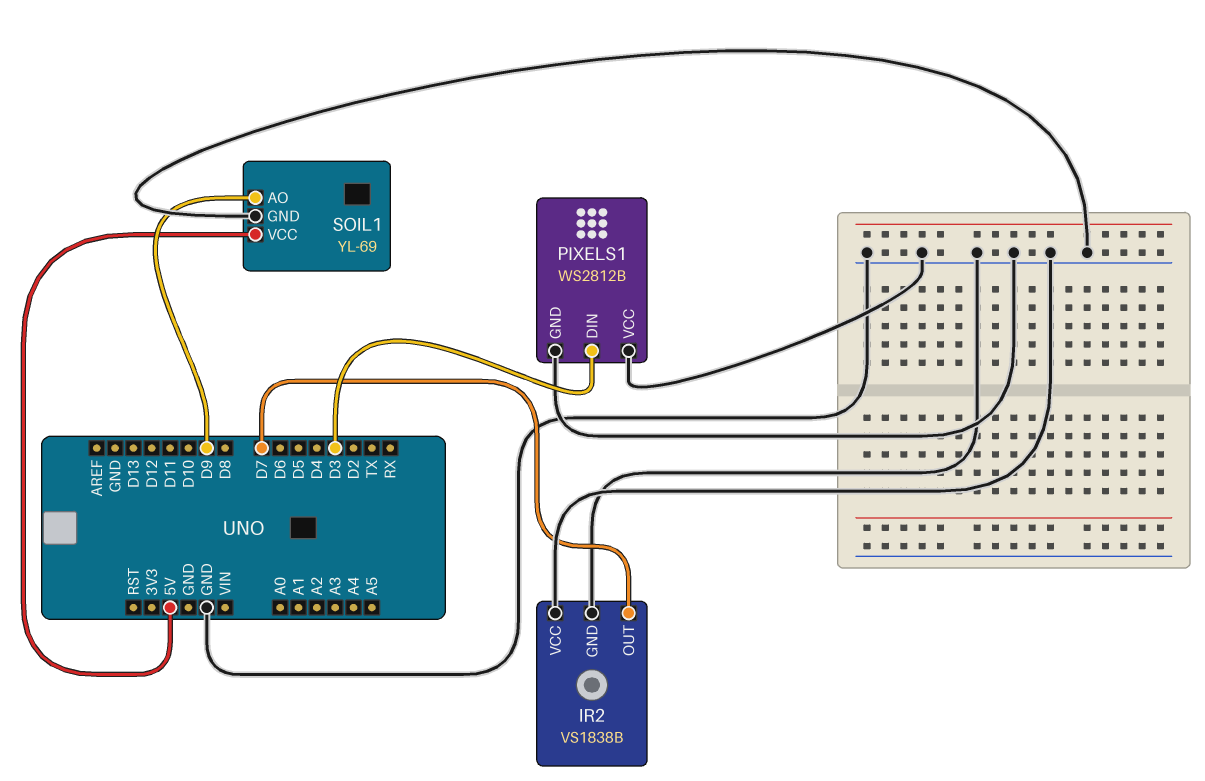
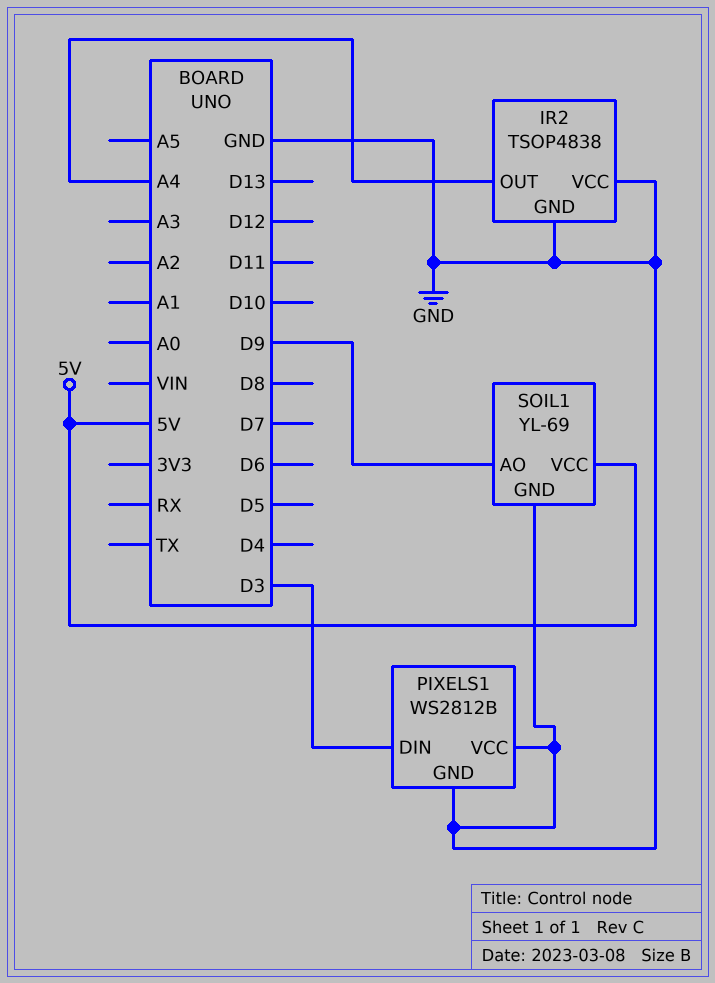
IR2: VS1838B -> TSOP4838
IR2 pin OUT: D7 -> A4

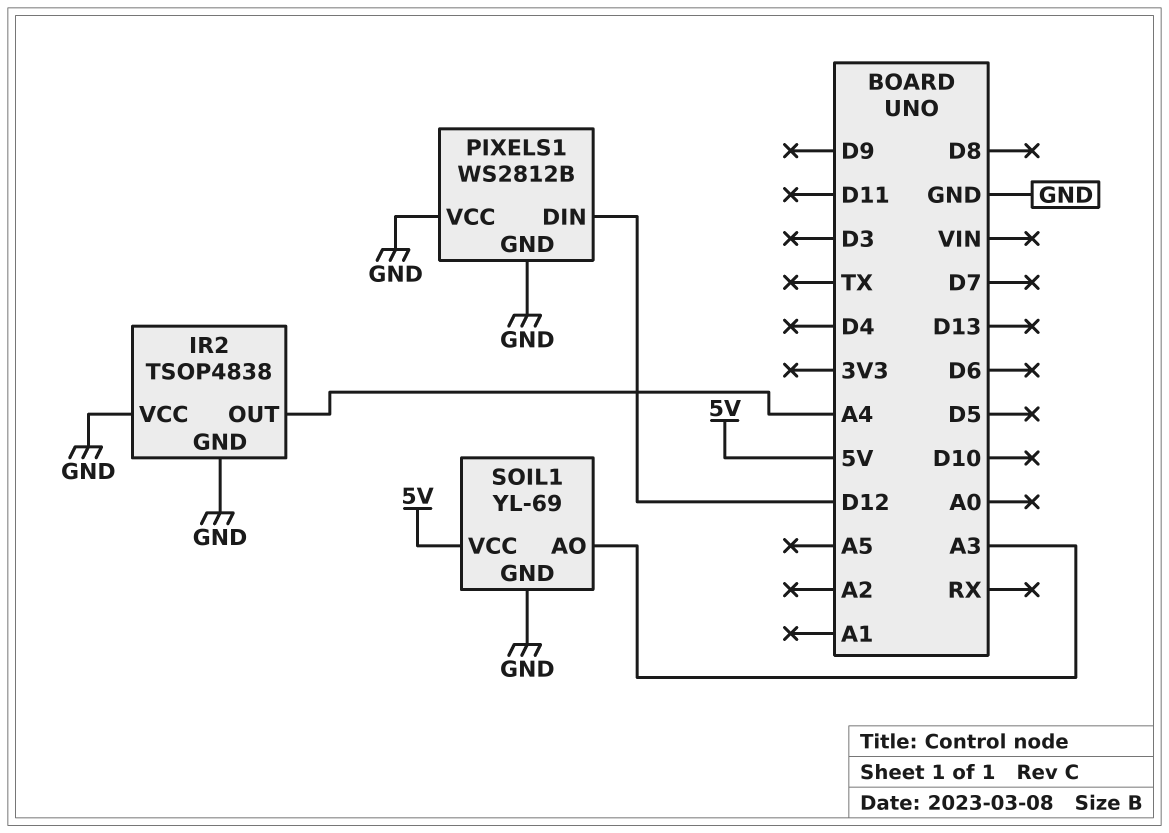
PIXELS1 pin DIN: D3 -> D12
SOIL1 pin AO: D9 -> A3

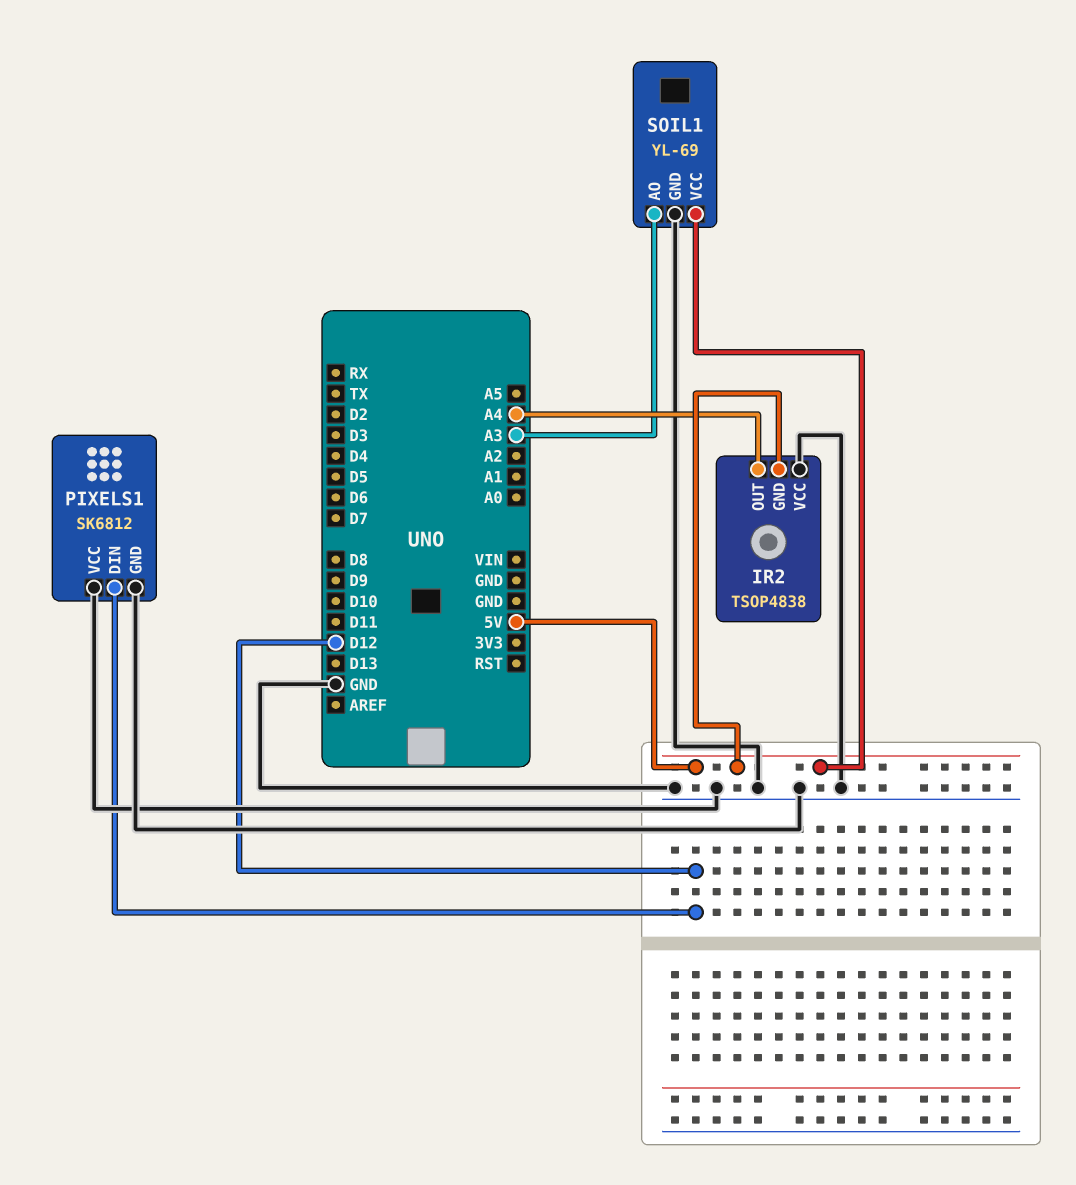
IR2 pin GND: GND -> 5V
PIXELS1: WS2812B -> SK6812

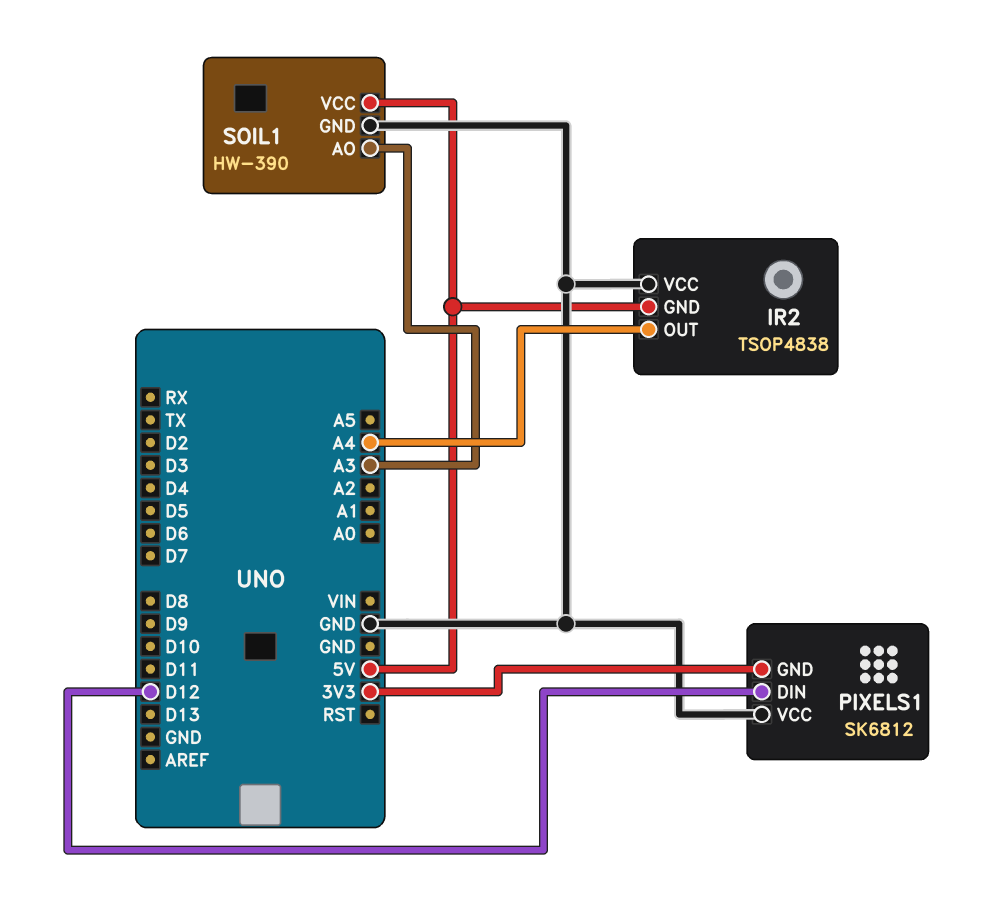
PIXELS1 pin GND: GND -> 3V3
SOIL1: YL-69 -> HW-390

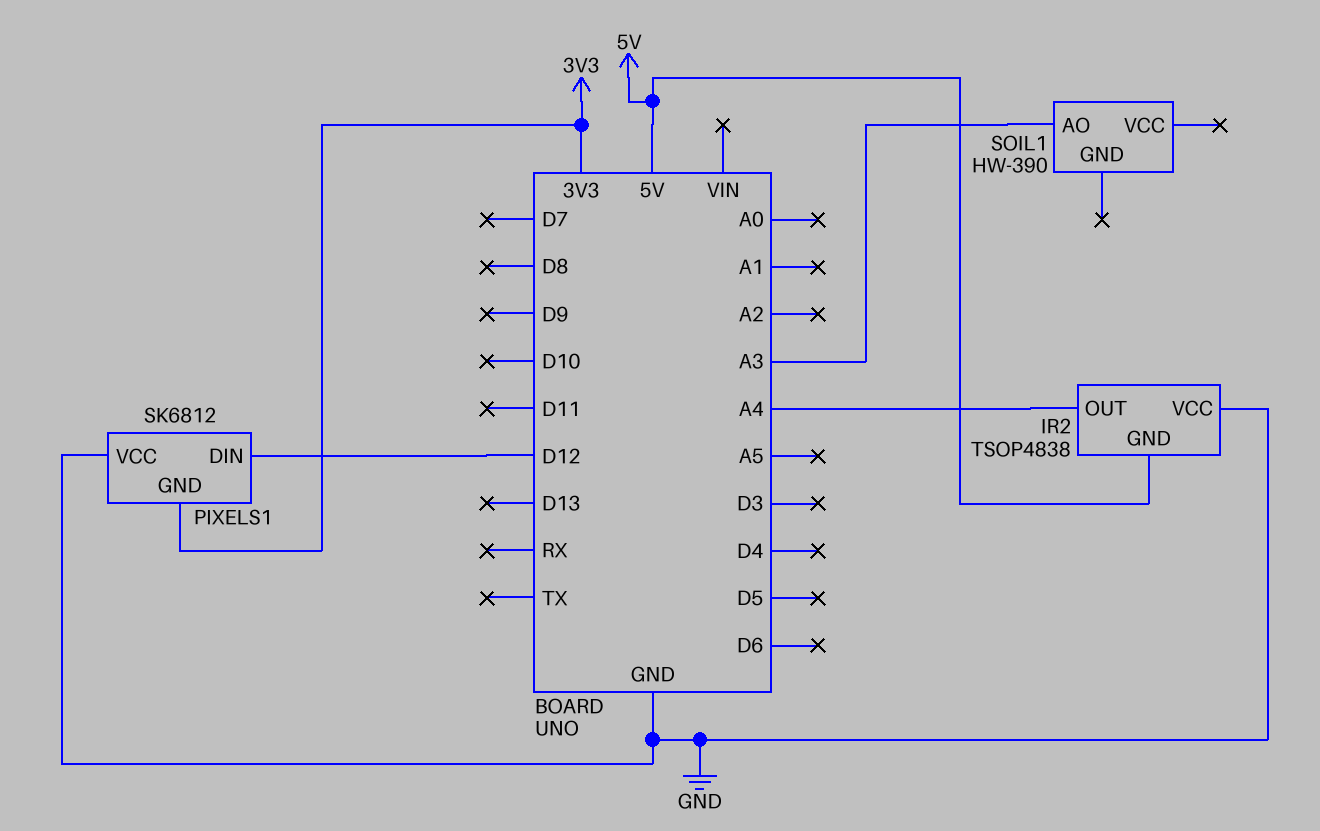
SOIL1 pin GND: GND -> none
SOIL1 pin VCC: 5V -> none

